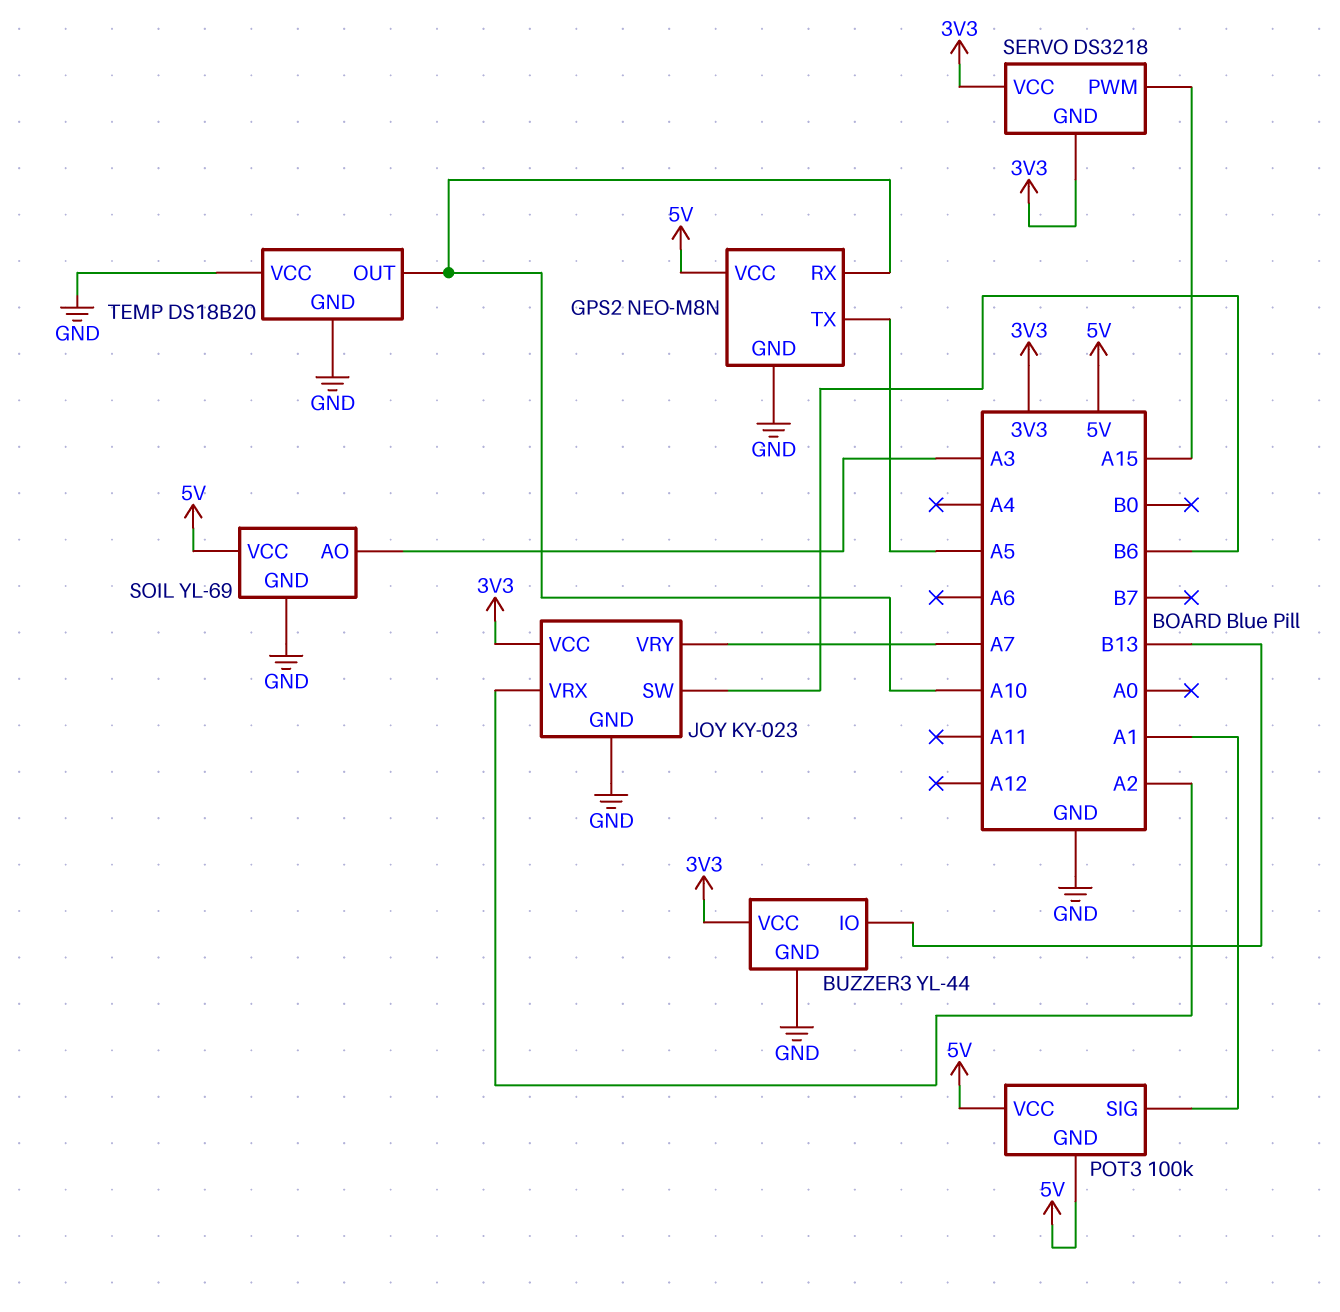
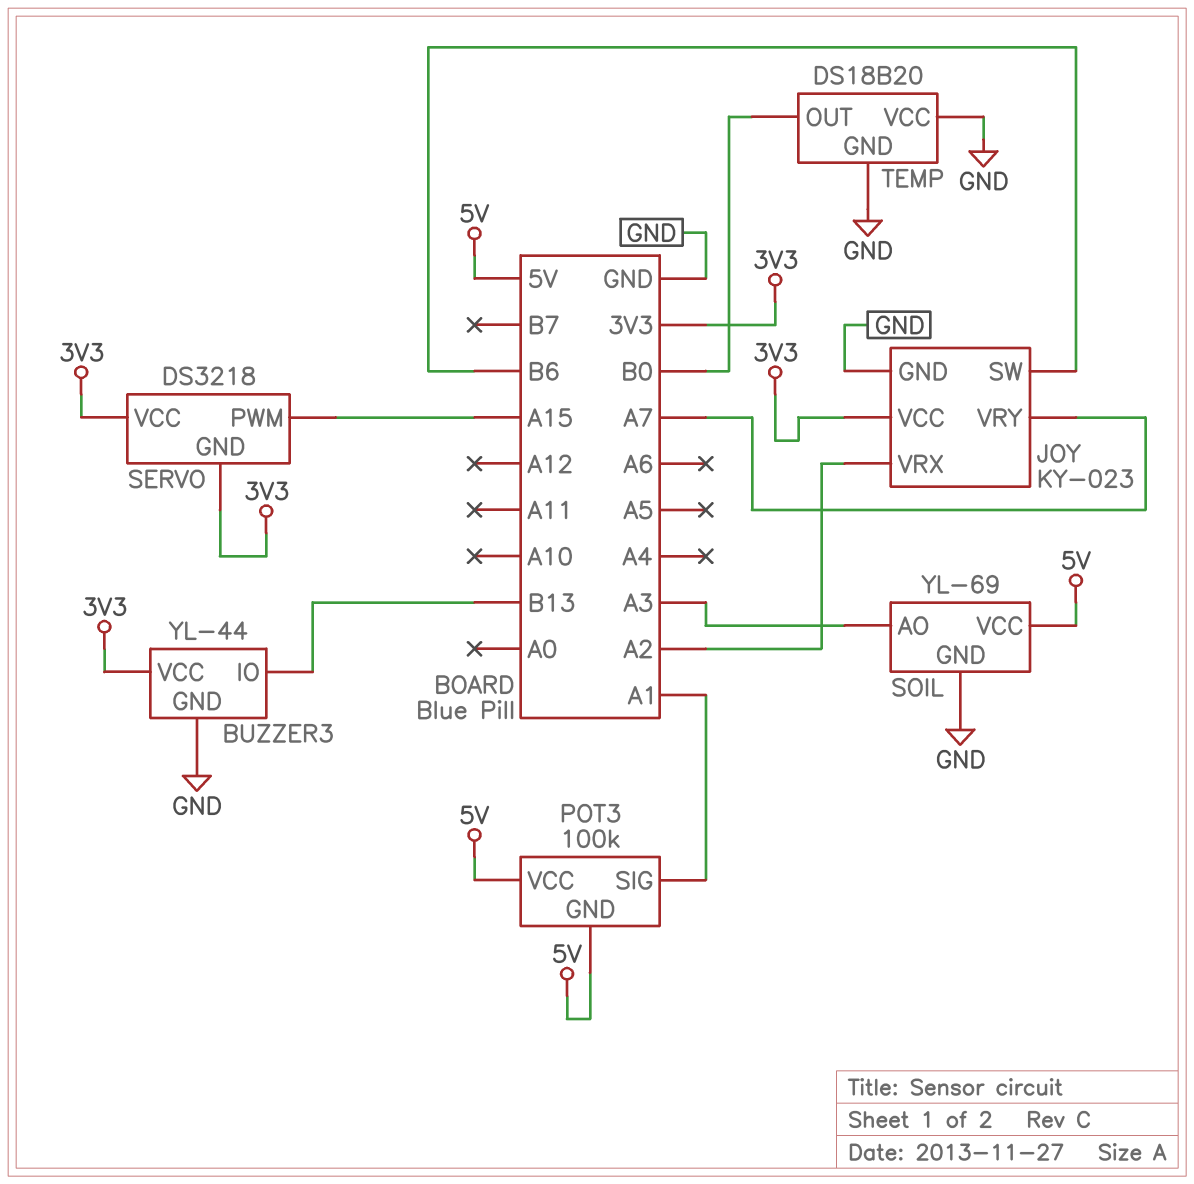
GPS2: NEO-M8N -> none
GPS2 pin GND: GND -> none
GPS2 pin RX: A10 -> none
GPS2 pin TX: A5 -> none
GPS2 pin VCC: 5V -> none
TEMP pin OUT: A10 -> B0

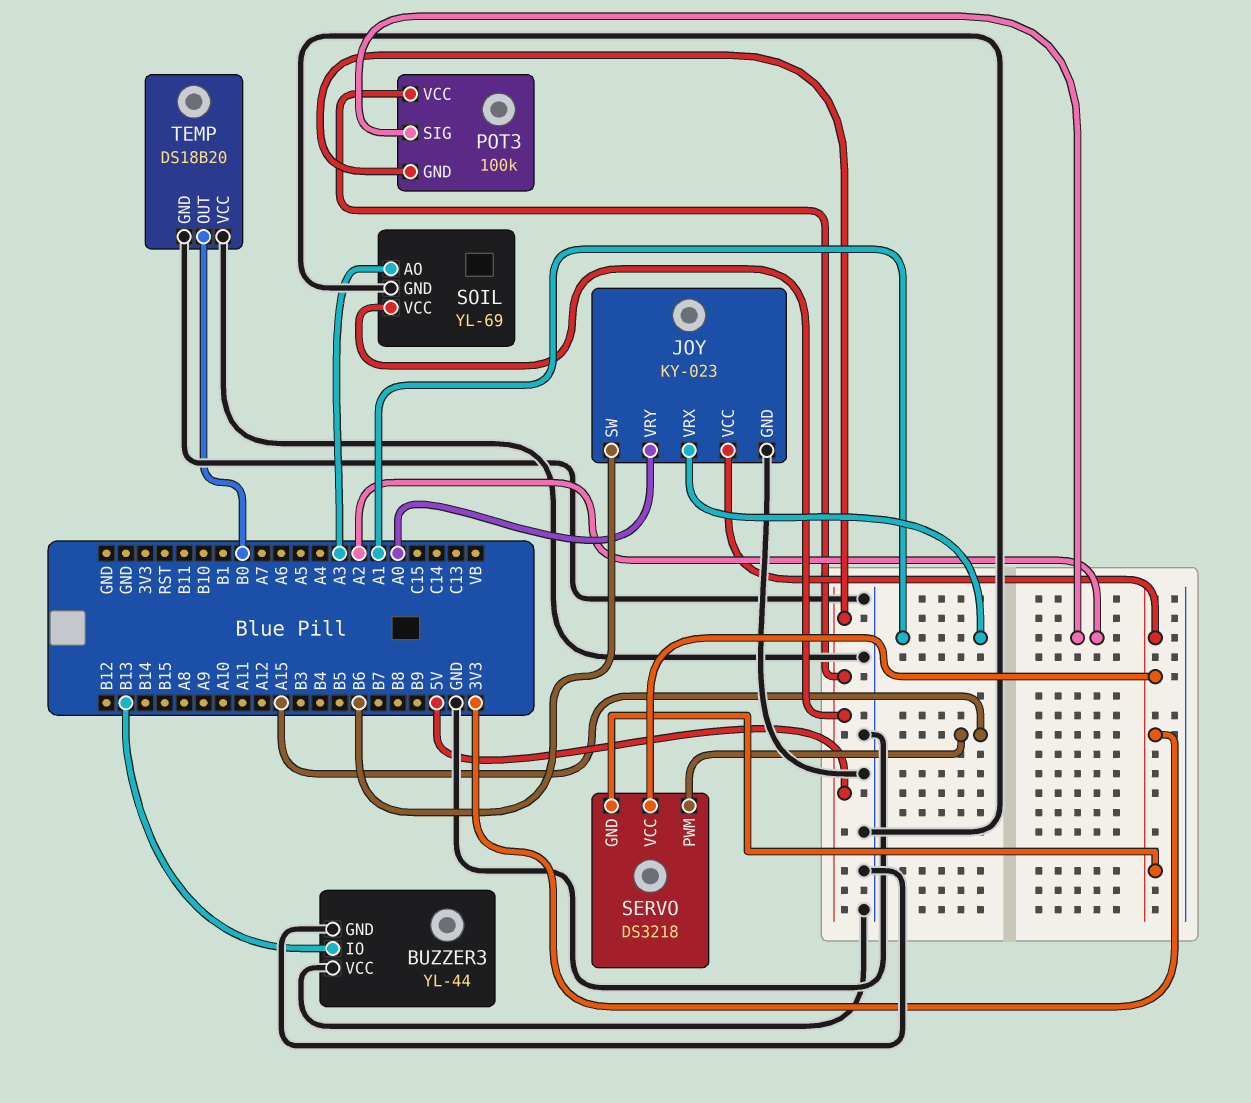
BUZZER3 pin VCC: 3V3 -> GND
JOY pin VRX: A2 -> A1
JOY pin VRY: A7 -> A0
POT3 pin SIG: A1 -> A2

